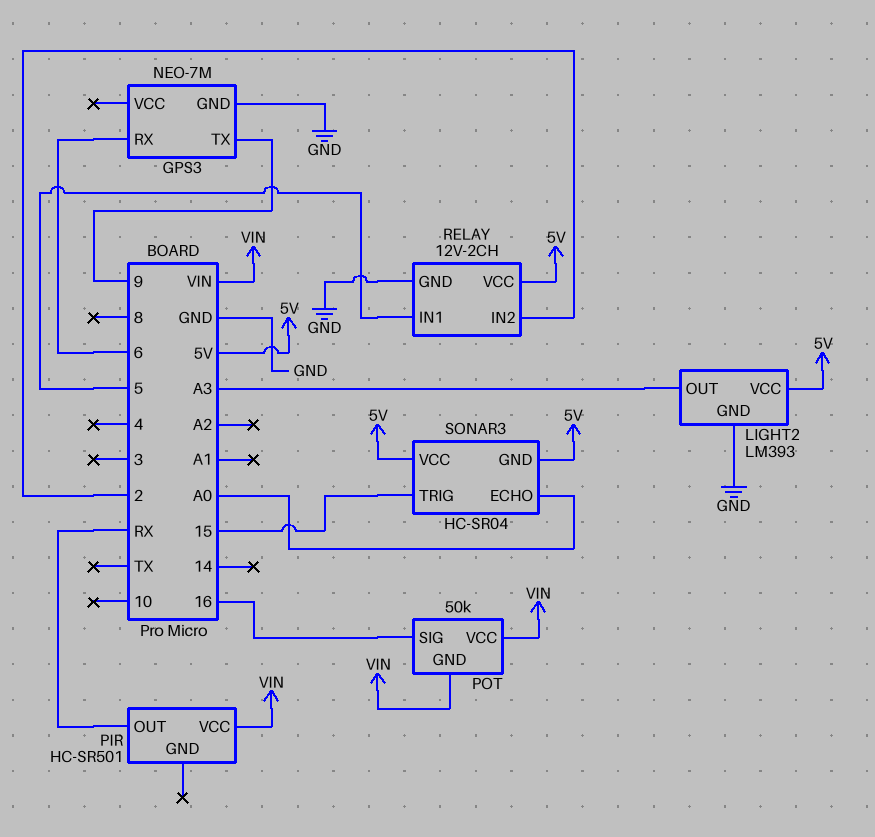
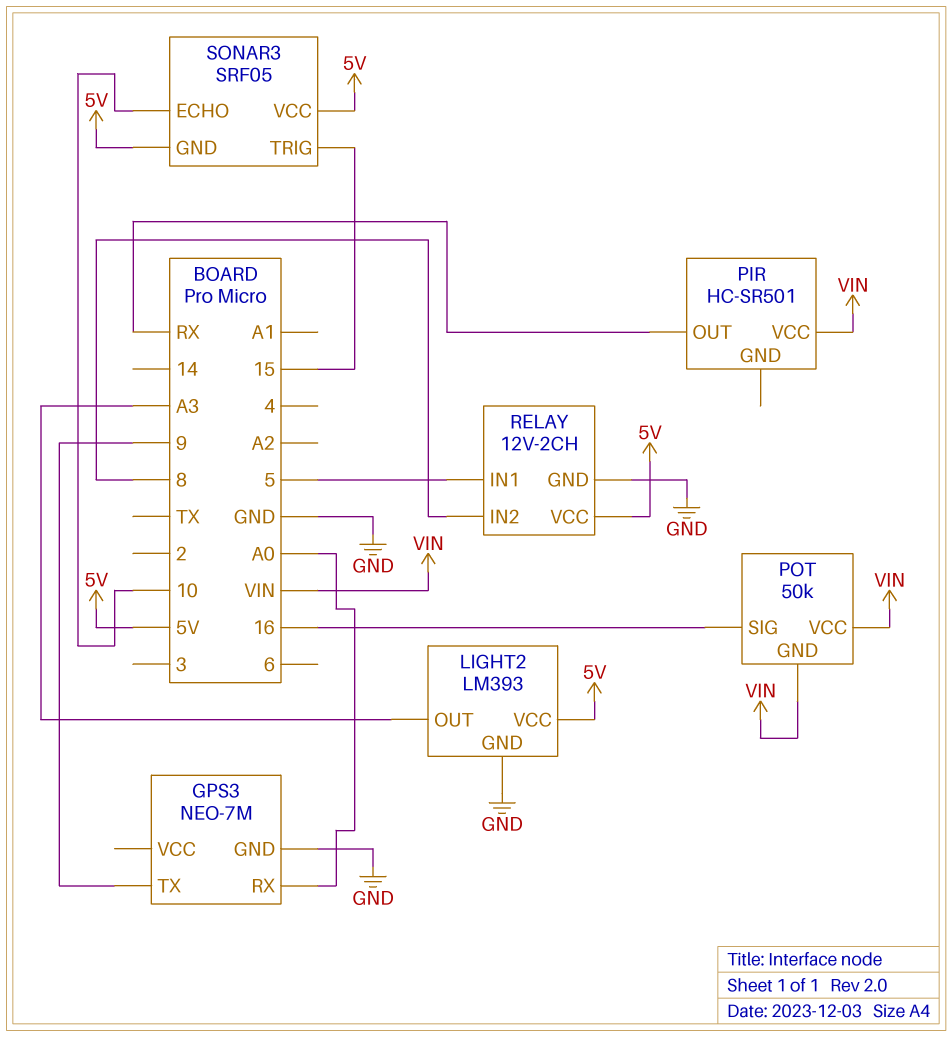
GPS3 pin RX: 6 -> A0
RELAY pin IN2: 2 -> 8
SONAR3: HC-SR04 -> SRF05
SONAR3 pin ECHO: A0 -> 10

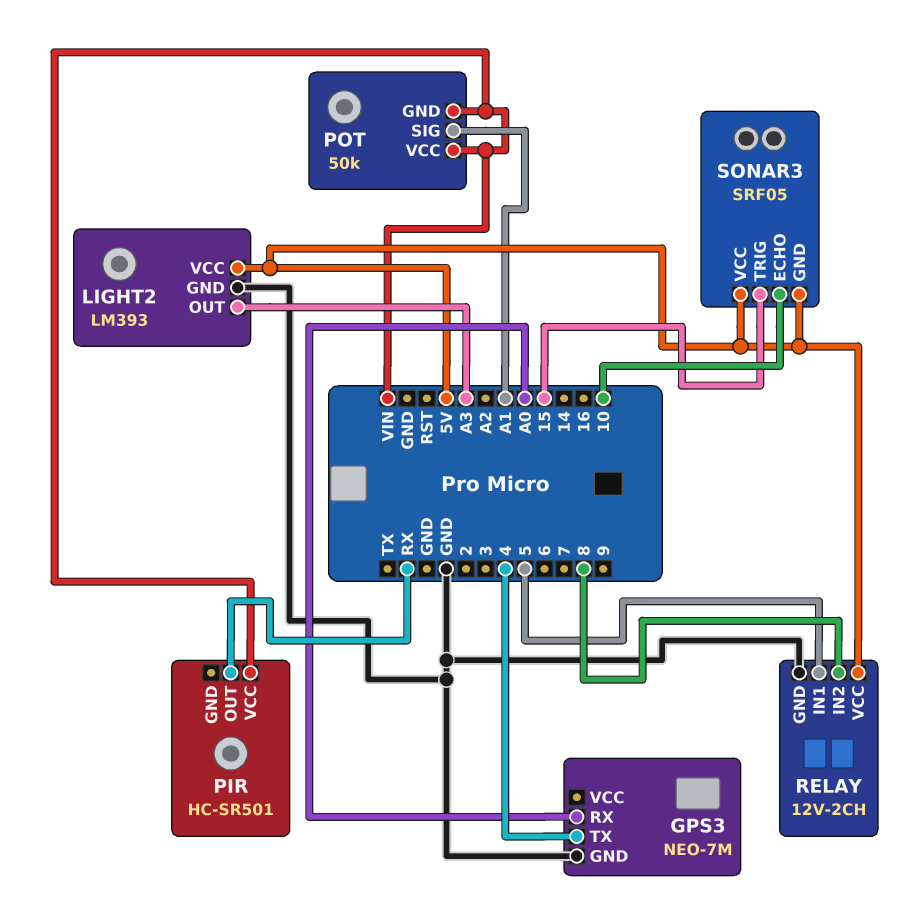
GPS3 pin TX: 9 -> 4
POT pin SIG: 16 -> A1

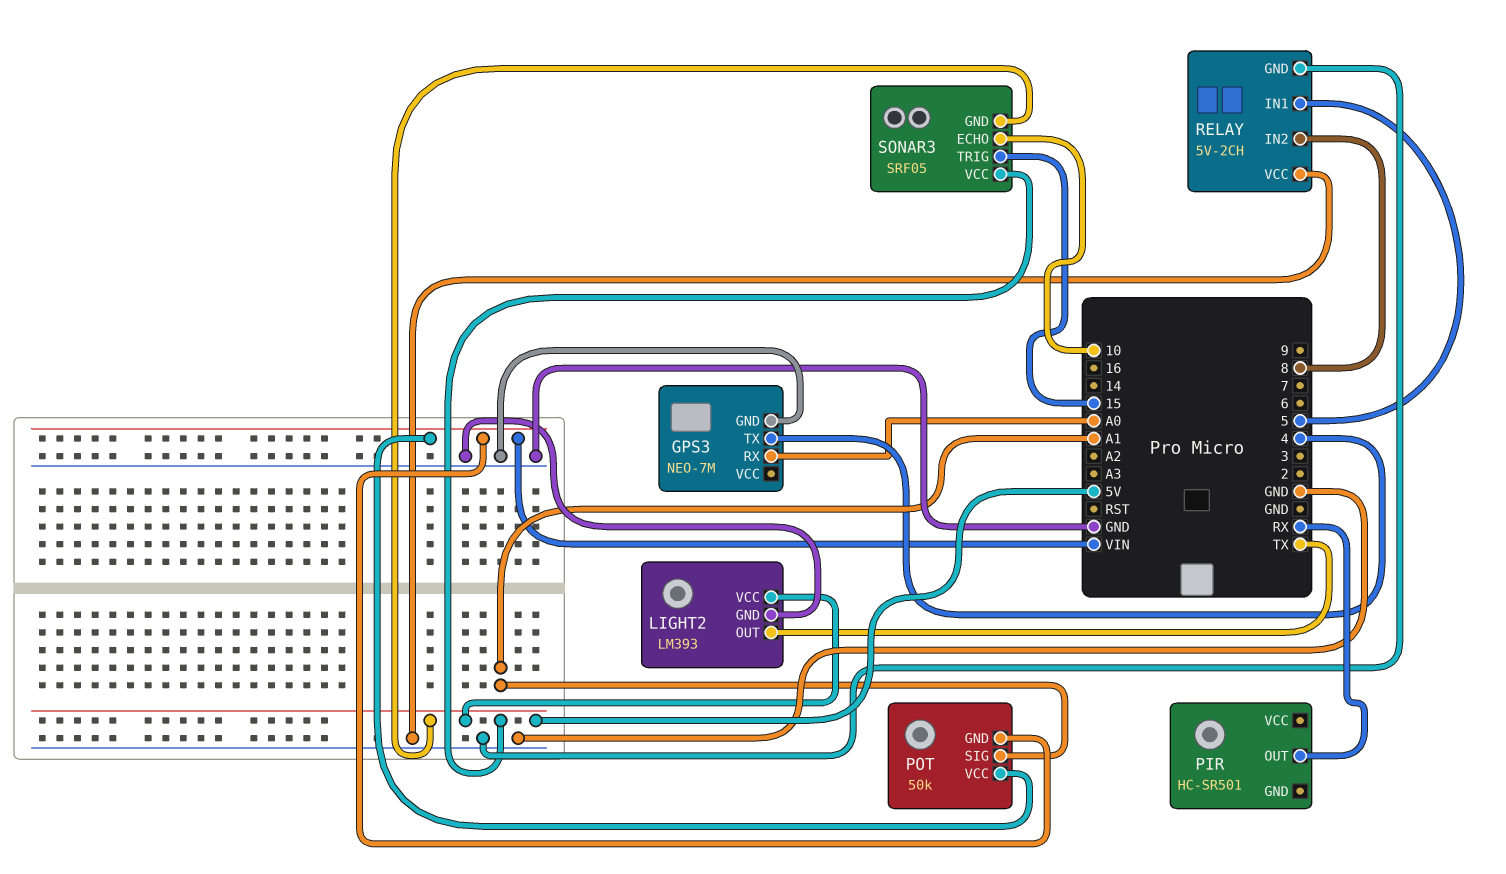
LIGHT2 pin OUT: A3 -> TX
PIR pin VCC: VIN -> none
RELAY: 12V-2CH -> 5V-2CH
RELAY pin VCC: 5V -> GND

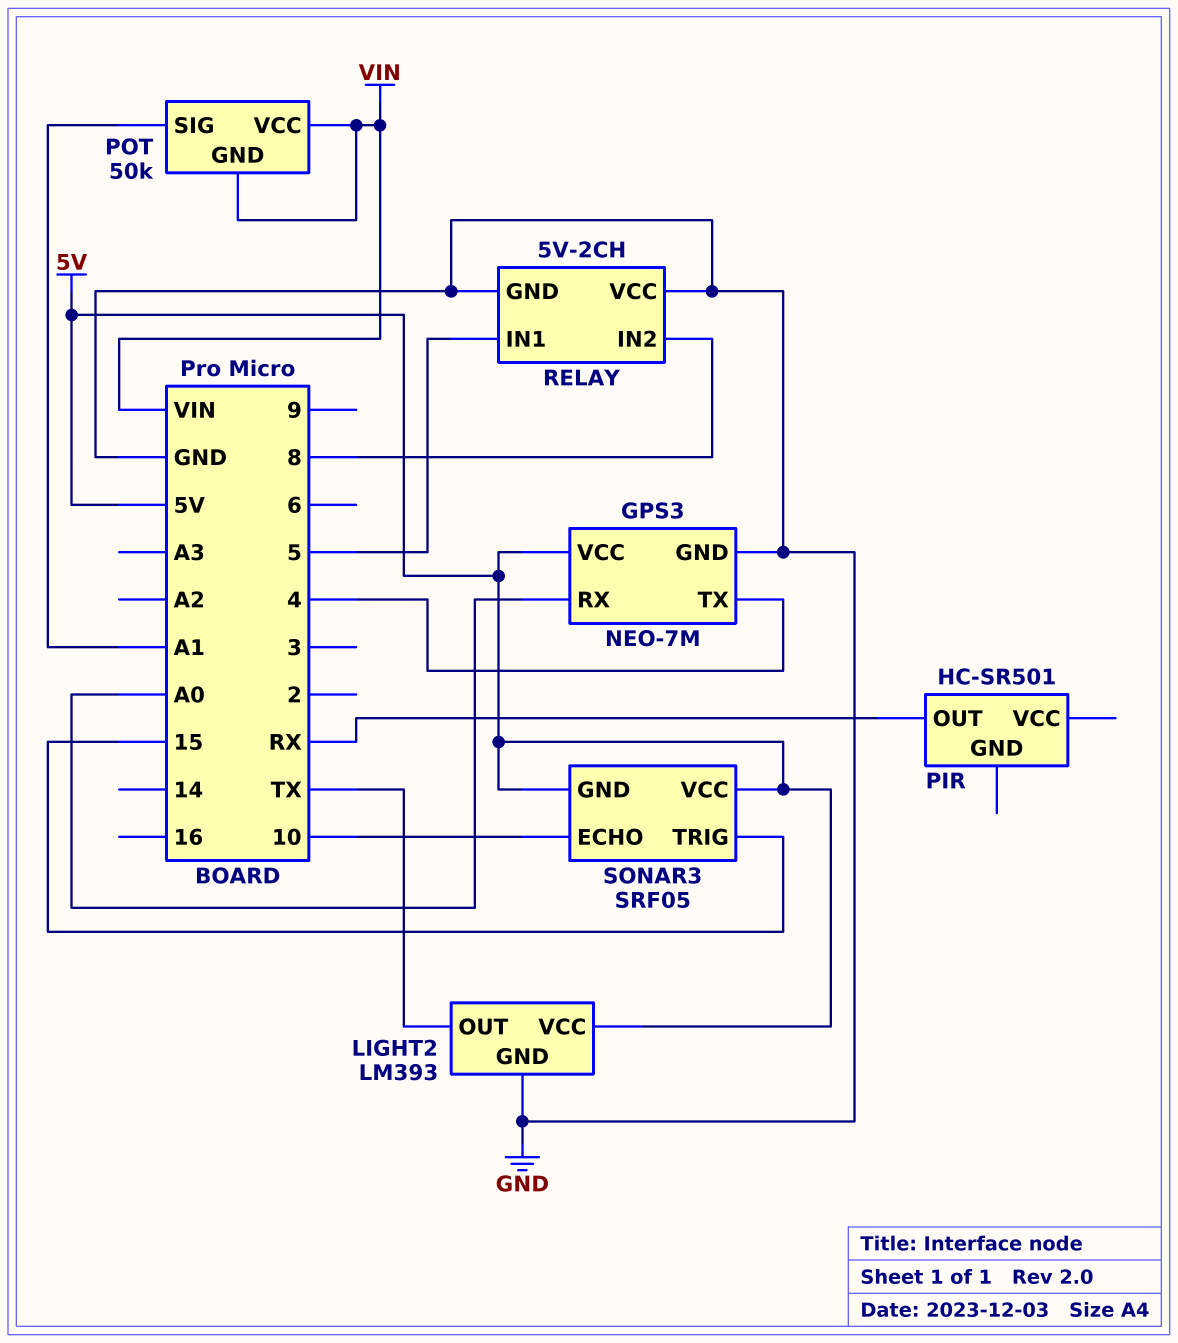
GPS3 pin VCC: none -> 5V

